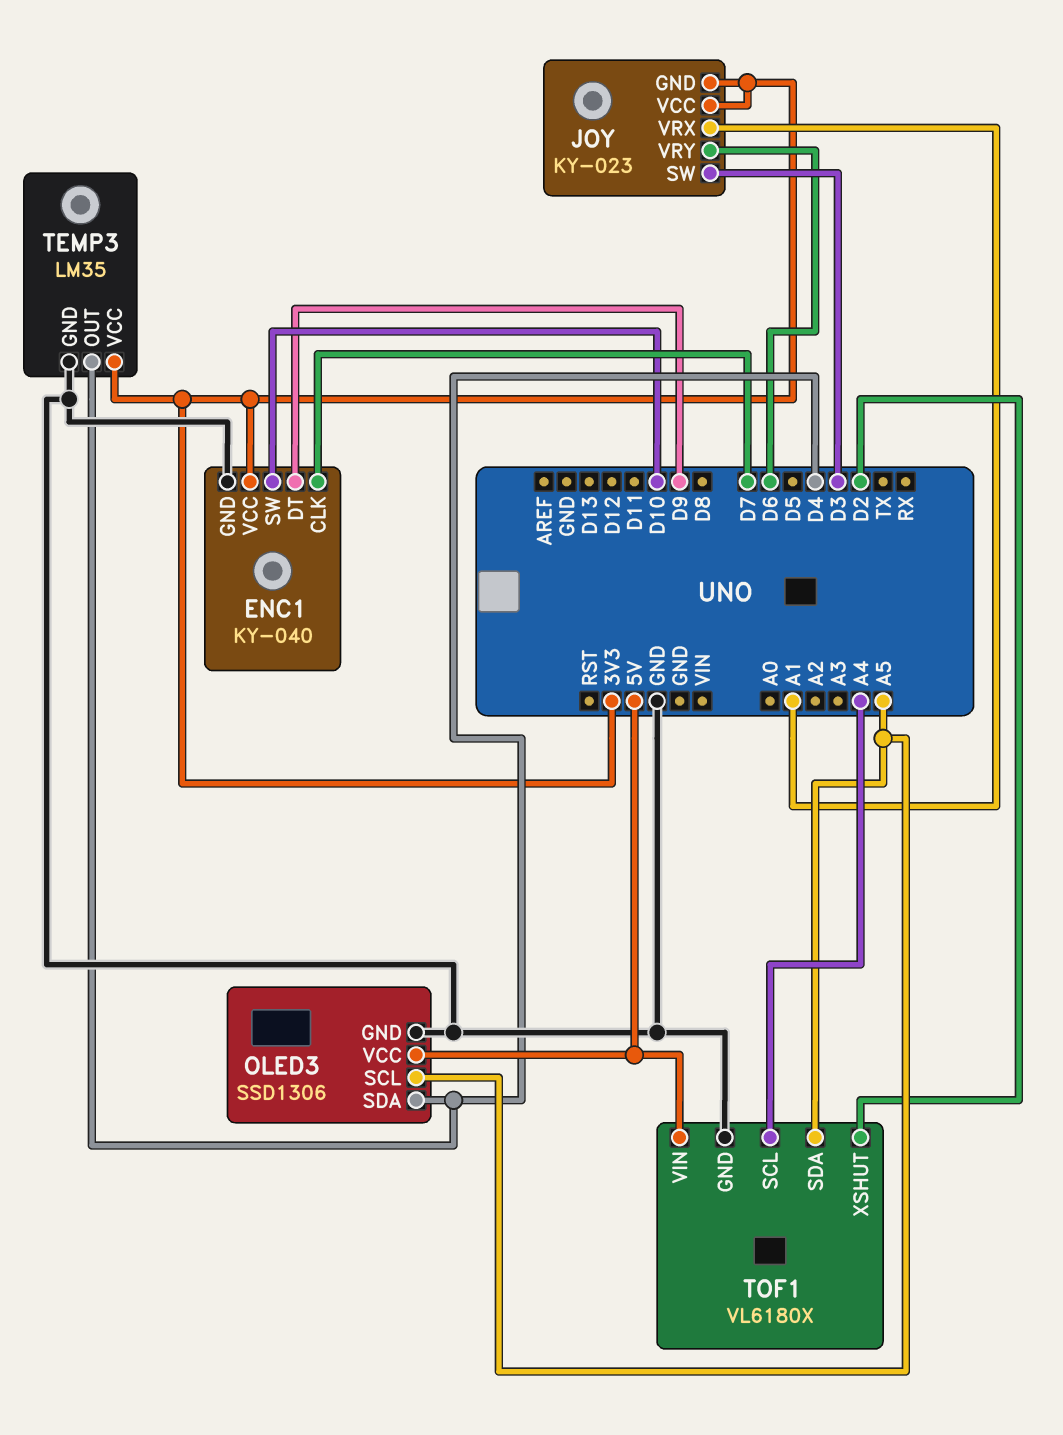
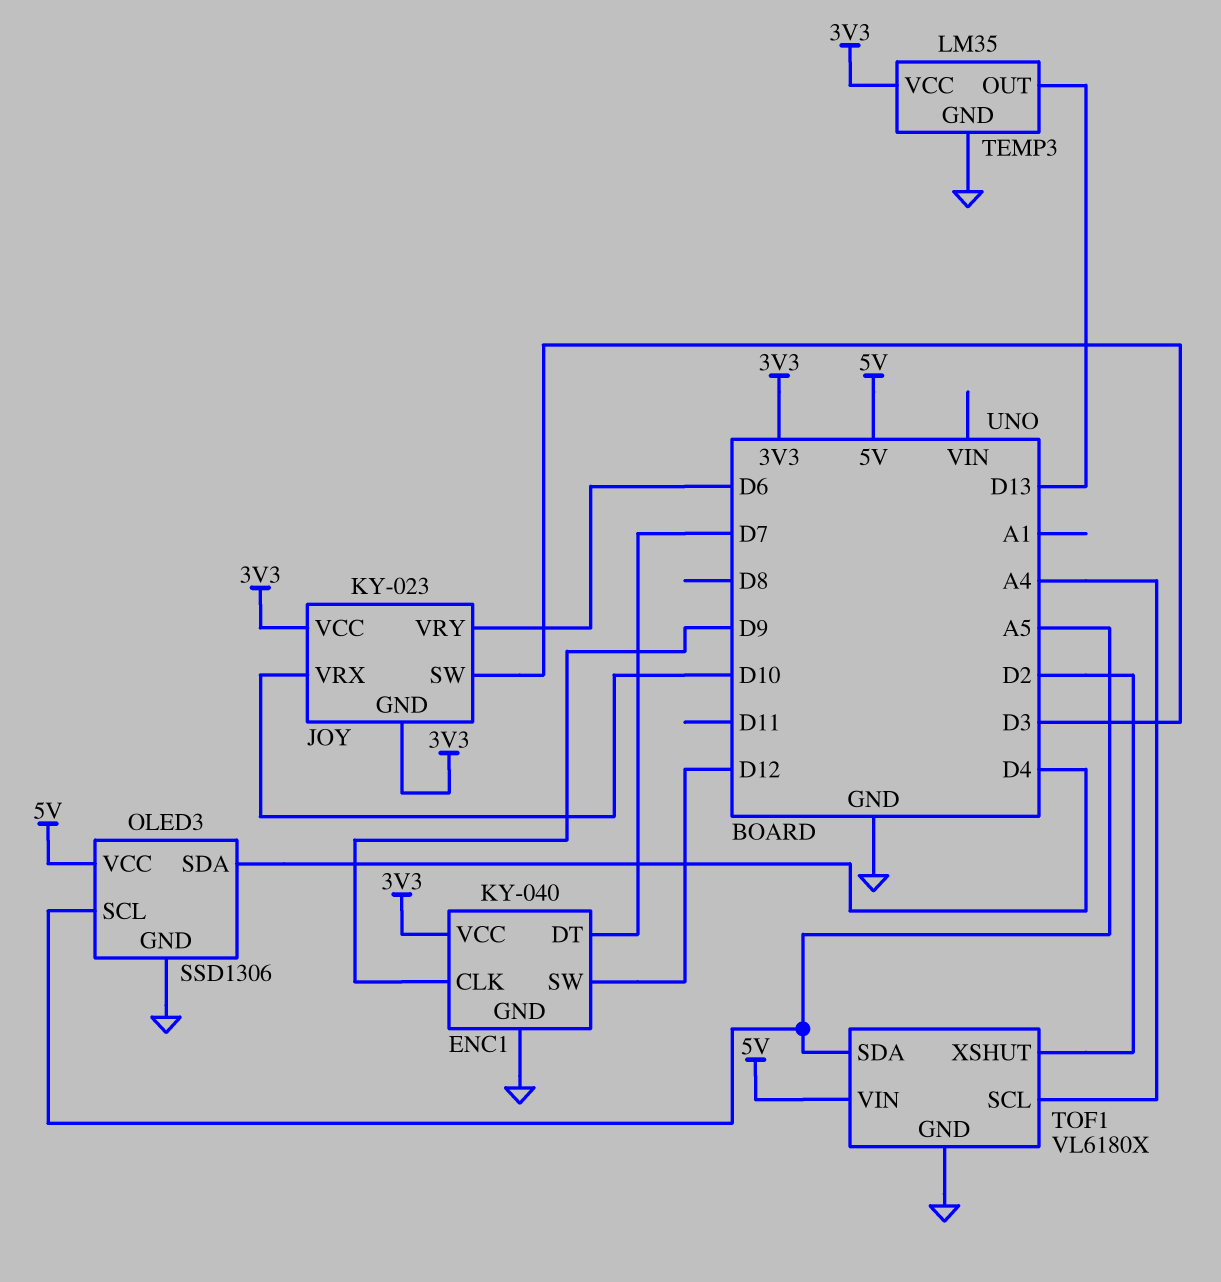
ENC1 pin CLK: D7 -> D9
ENC1 pin DT: D9 -> D7
ENC1 pin SW: D10 -> D12
JOY pin VRX: A1 -> D10
TEMP3 pin OUT: D4 -> D13

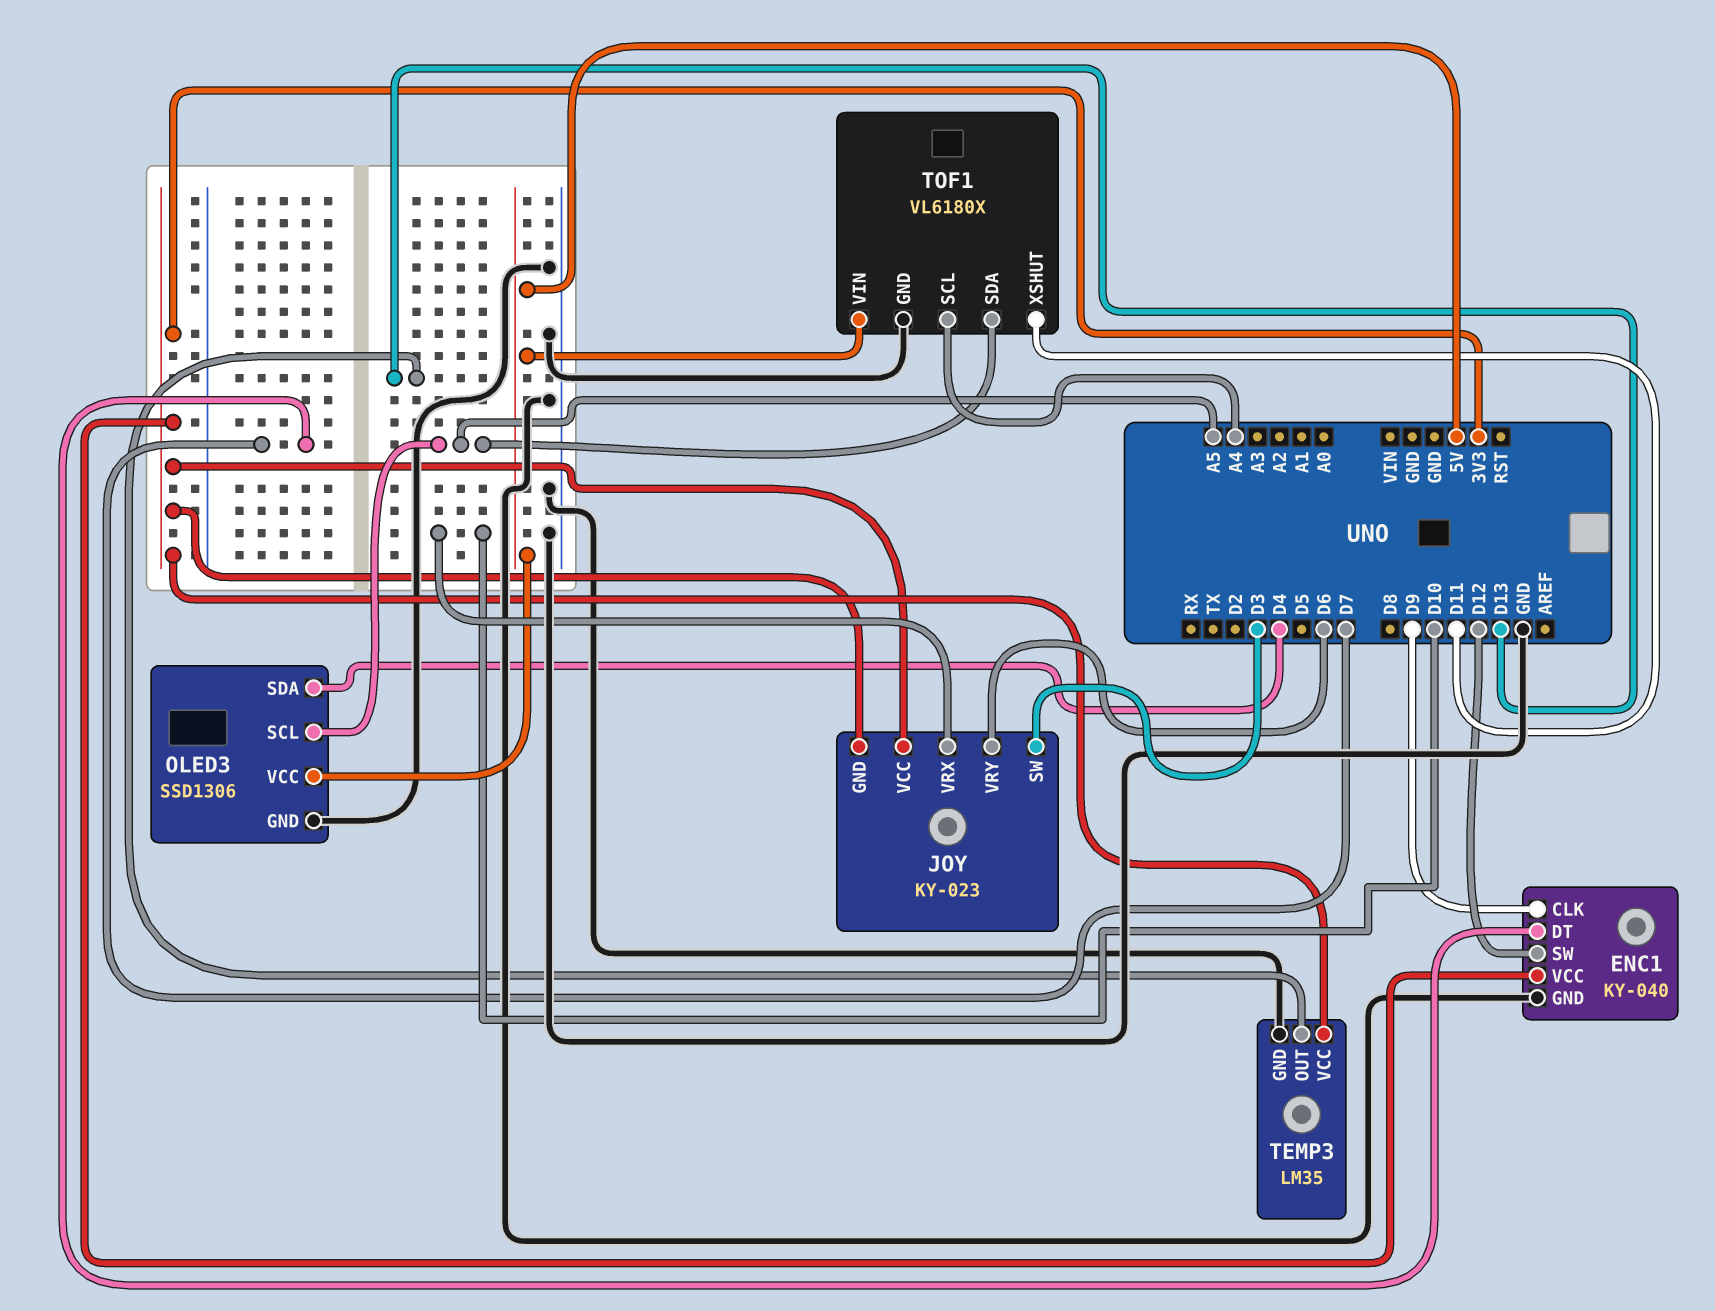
TOF1 pin XSHUT: D2 -> D11

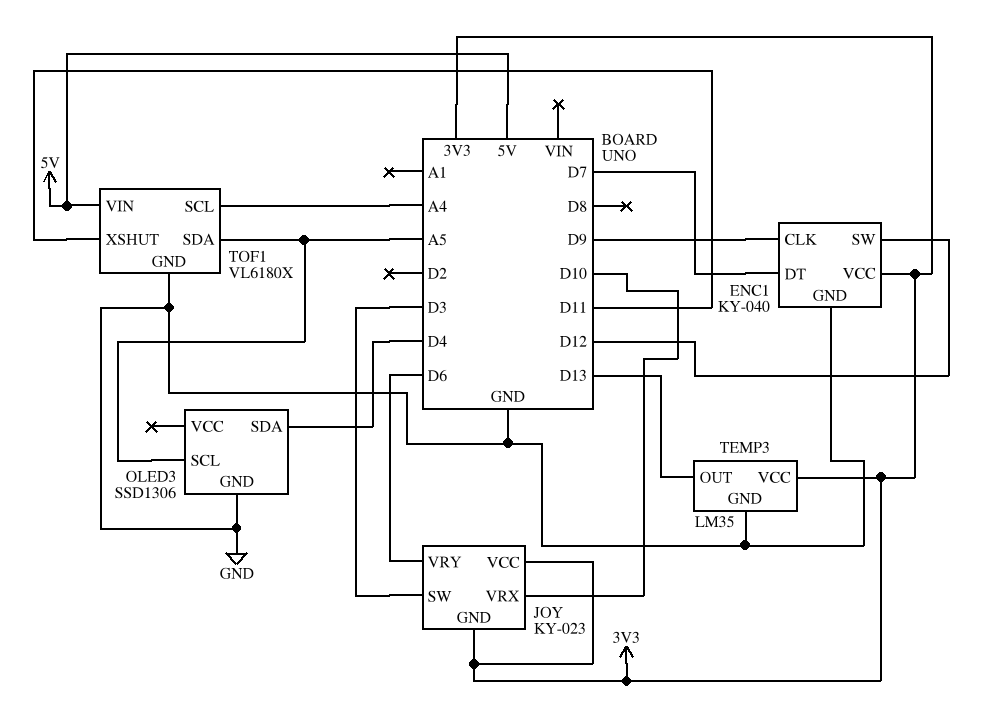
OLED3 pin VCC: 5V -> none

